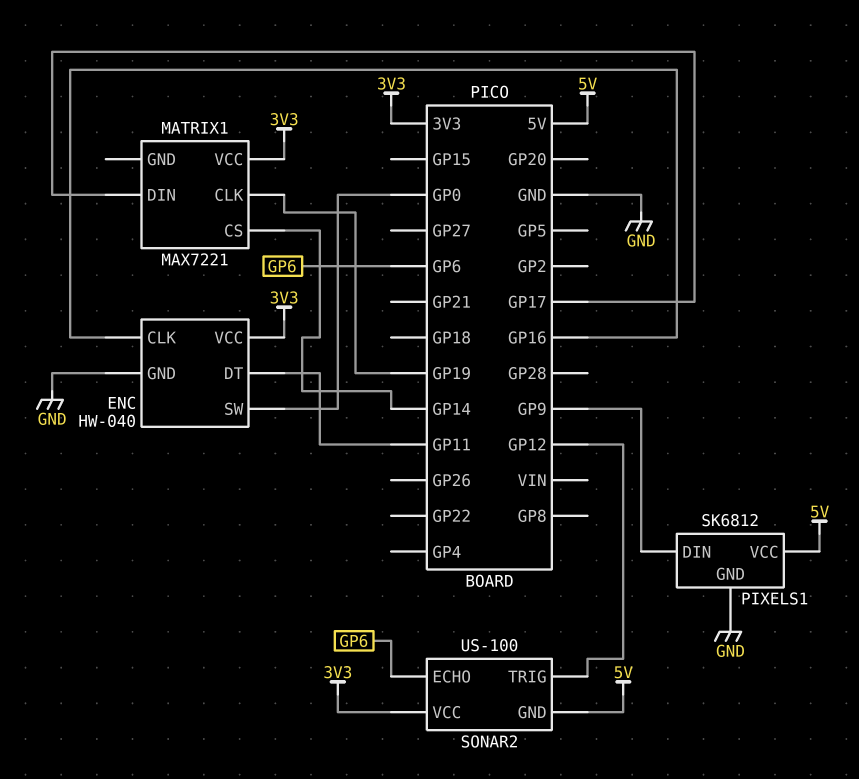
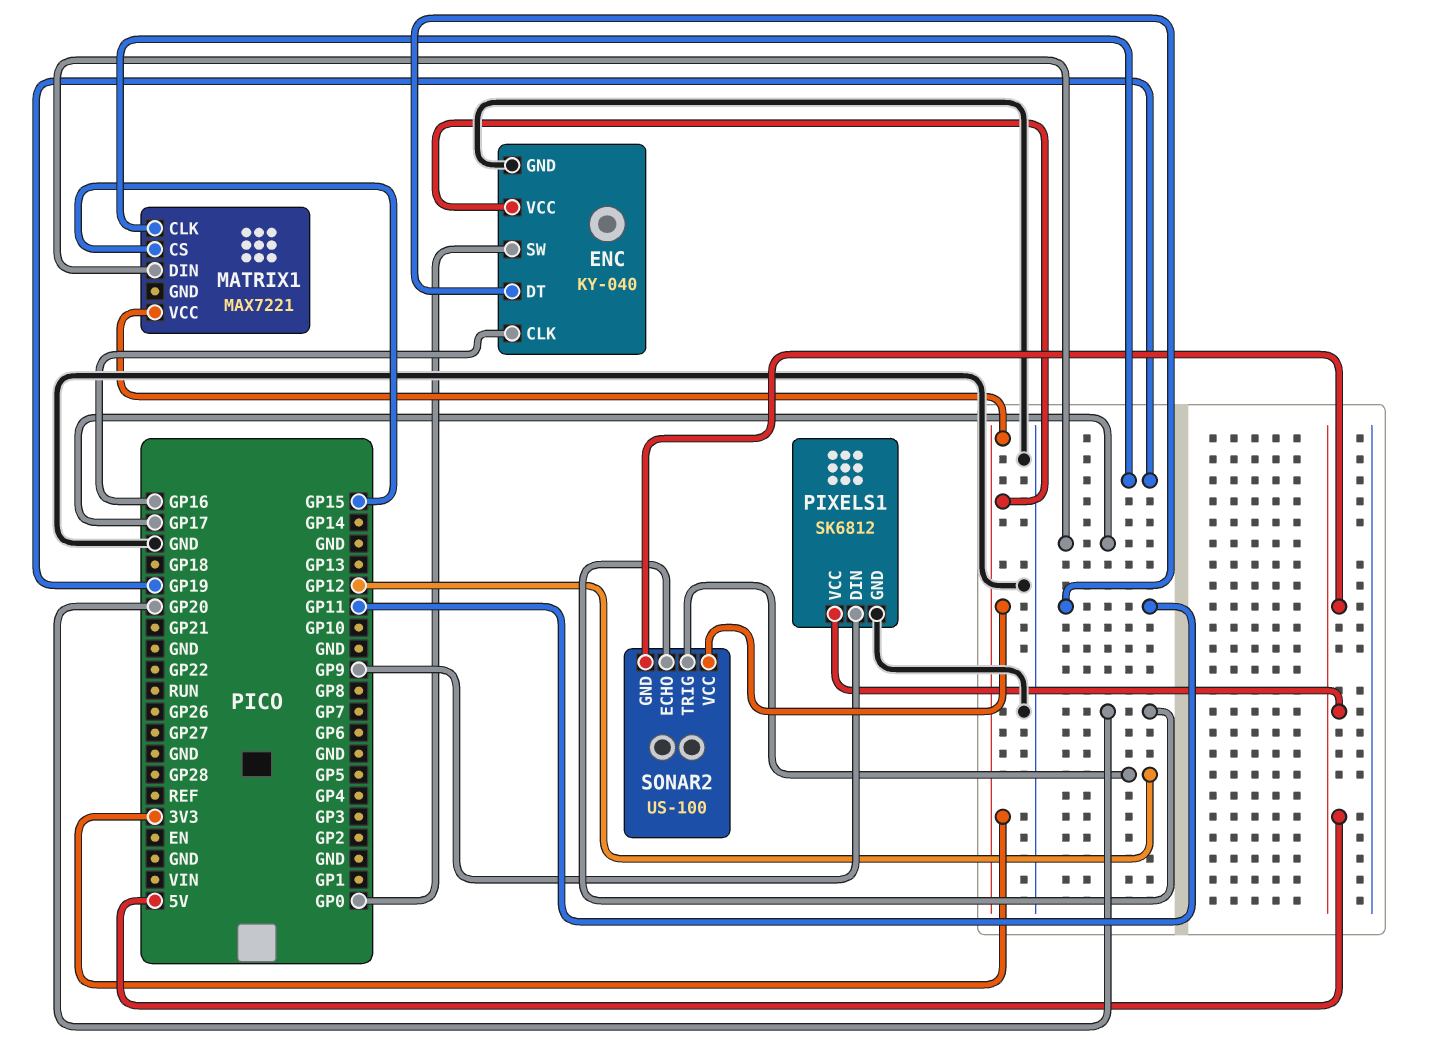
ENC: HW-040 -> KY-040
MATRIX1 pin CS: GP14 -> GP15
SONAR2 pin ECHO: GP6 -> GP20

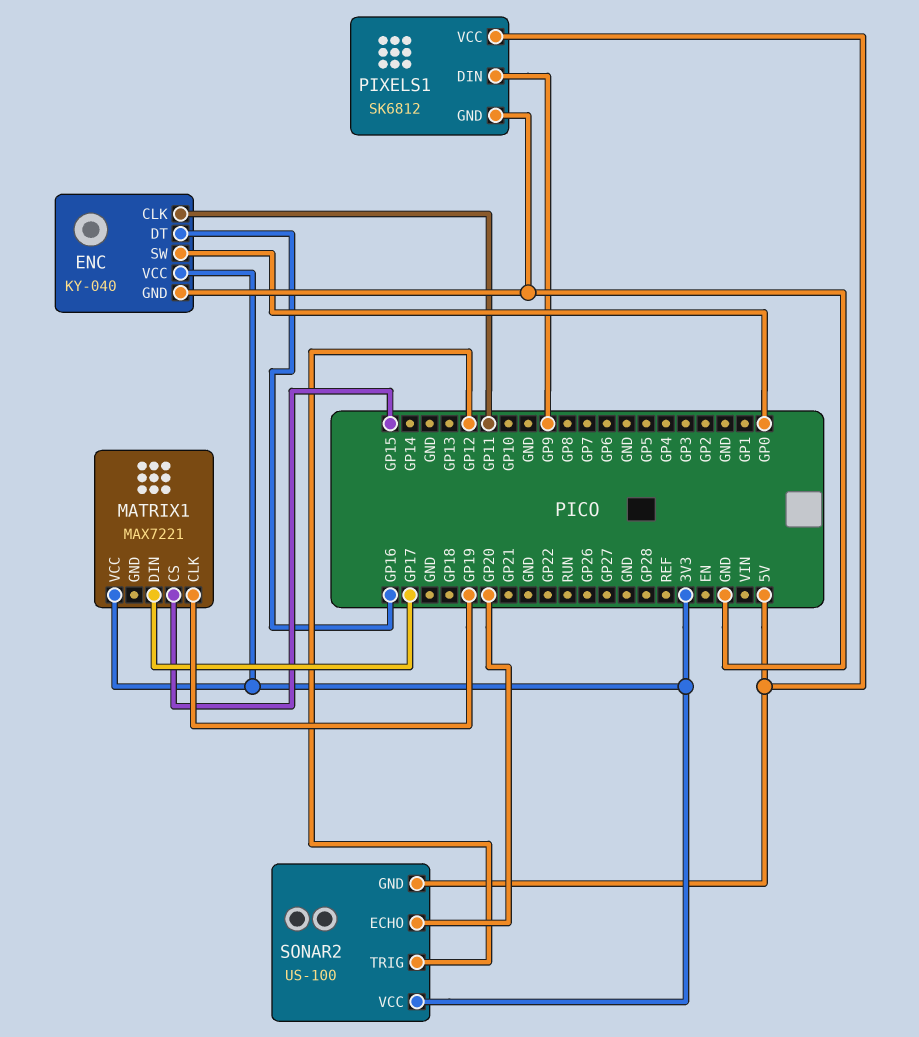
ENC pin CLK: GP16 -> GP11
ENC pin DT: GP11 -> GP16

